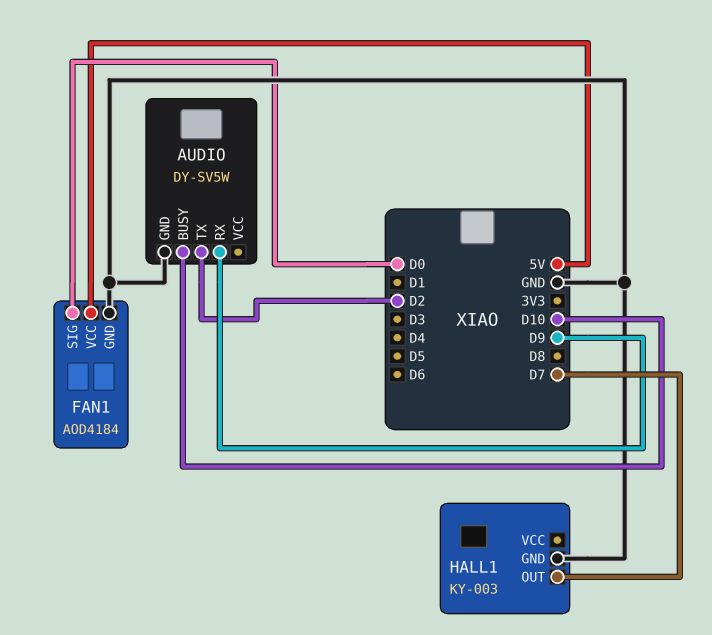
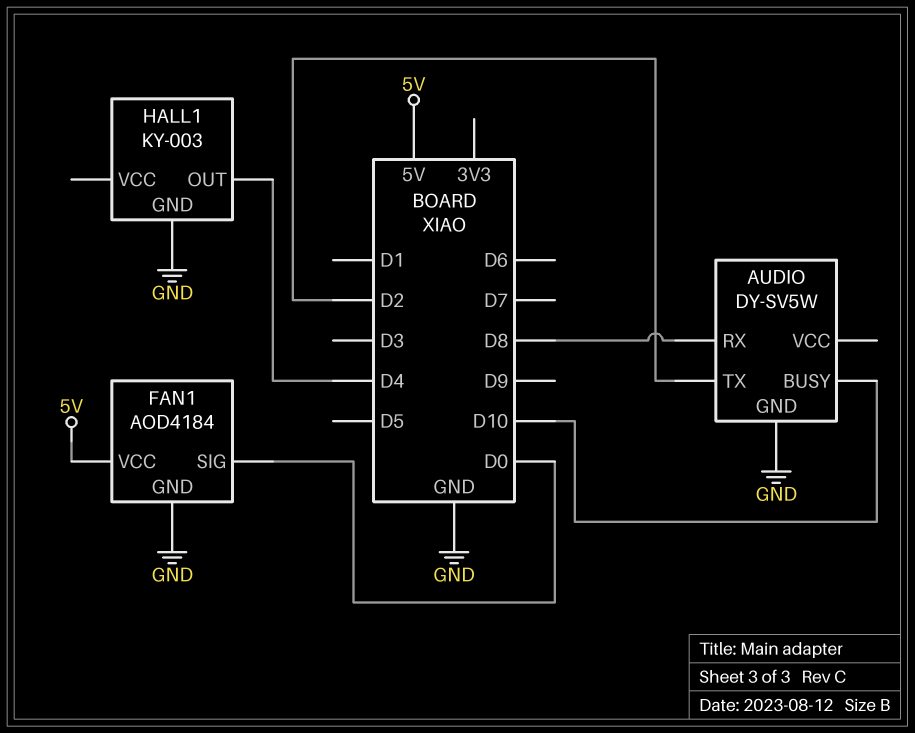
AUDIO pin RX: D9 -> D8
HALL1 pin OUT: D7 -> D4

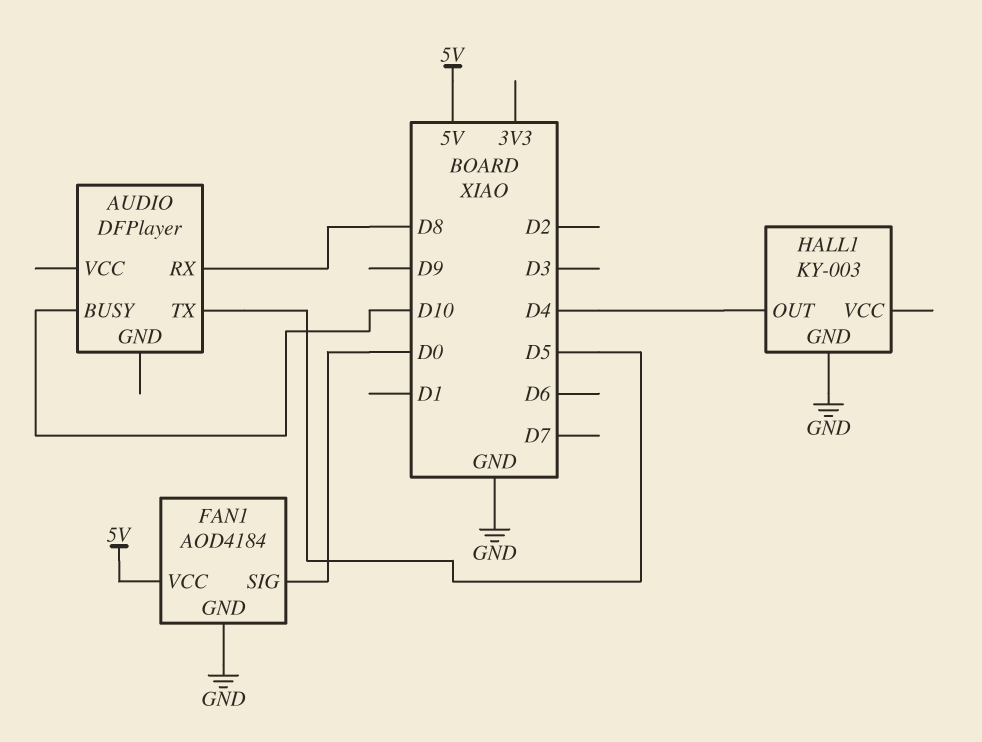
AUDIO: DY-SV5W -> DFPlayer
AUDIO pin GND: GND -> none
AUDIO pin TX: D2 -> D5

